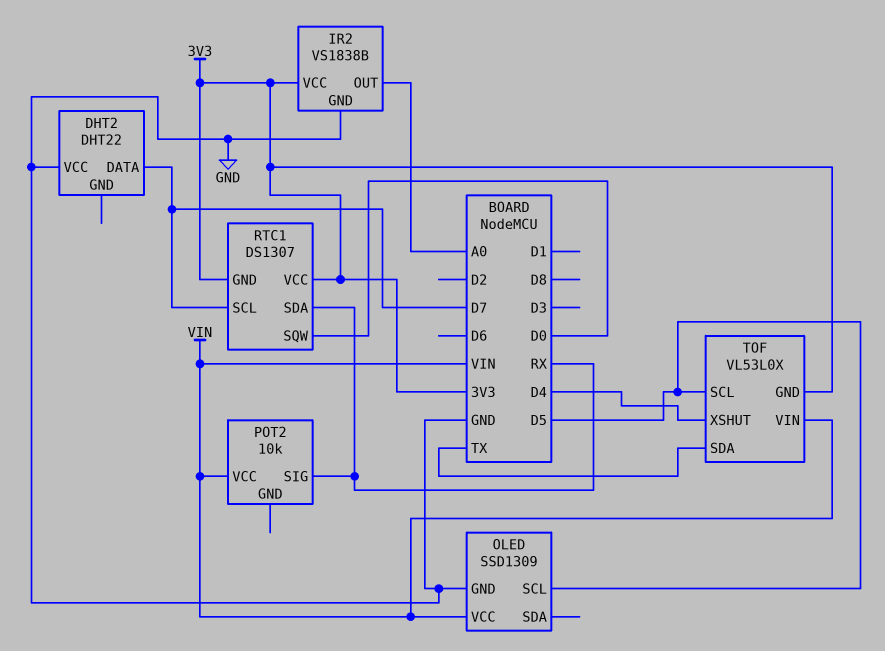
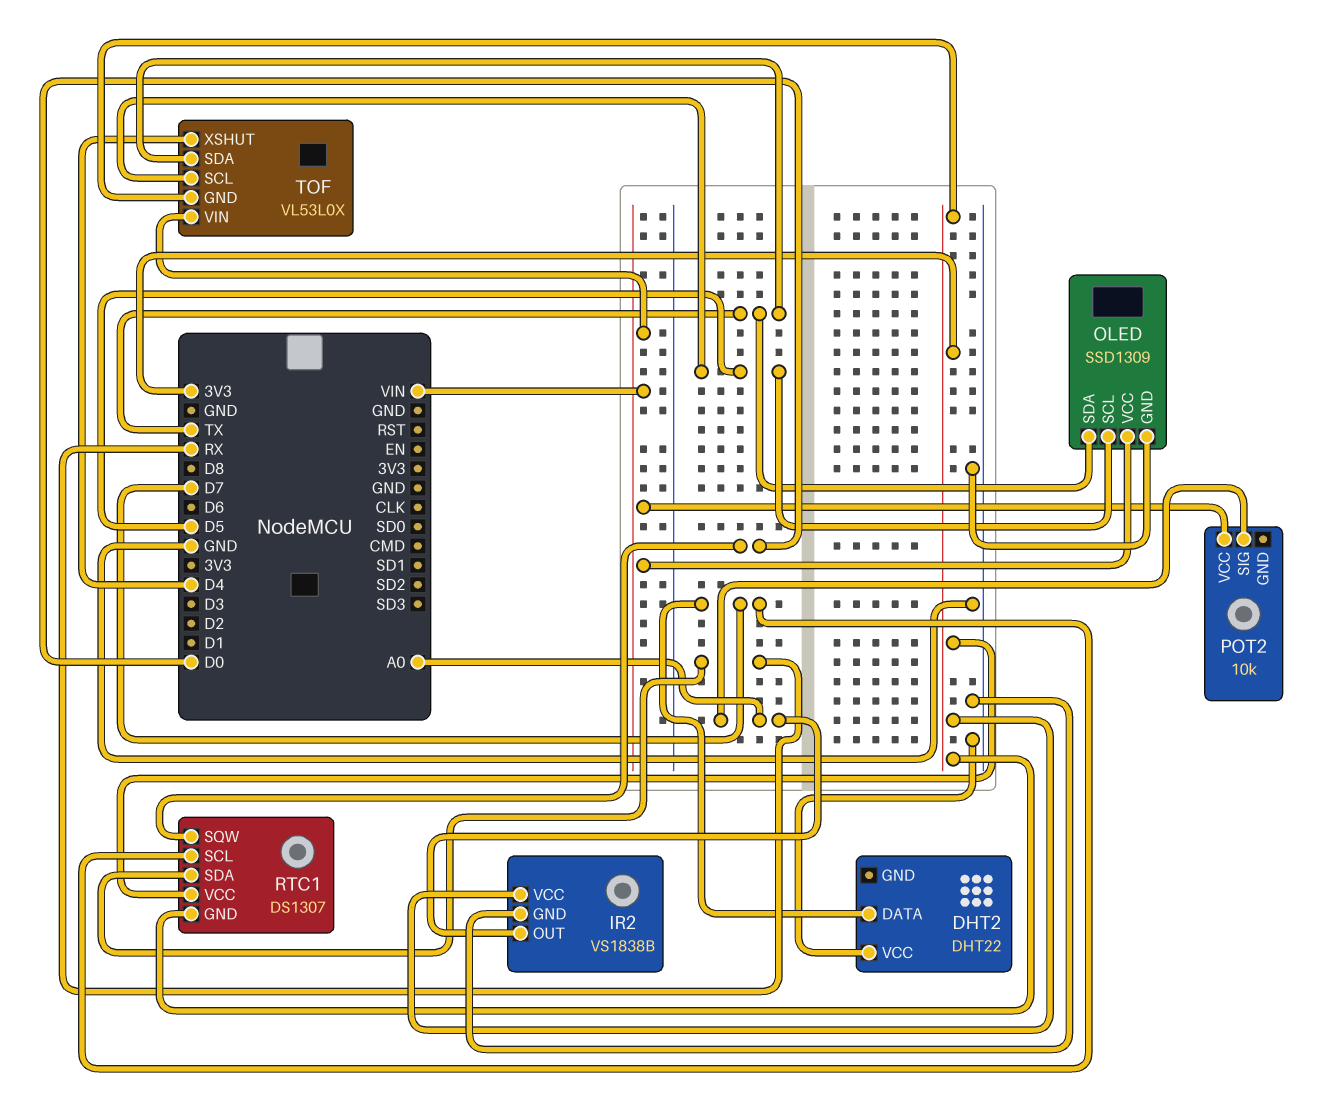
OLED pin SDA: none -> TX
POT2 pin SIG: RX -> A0

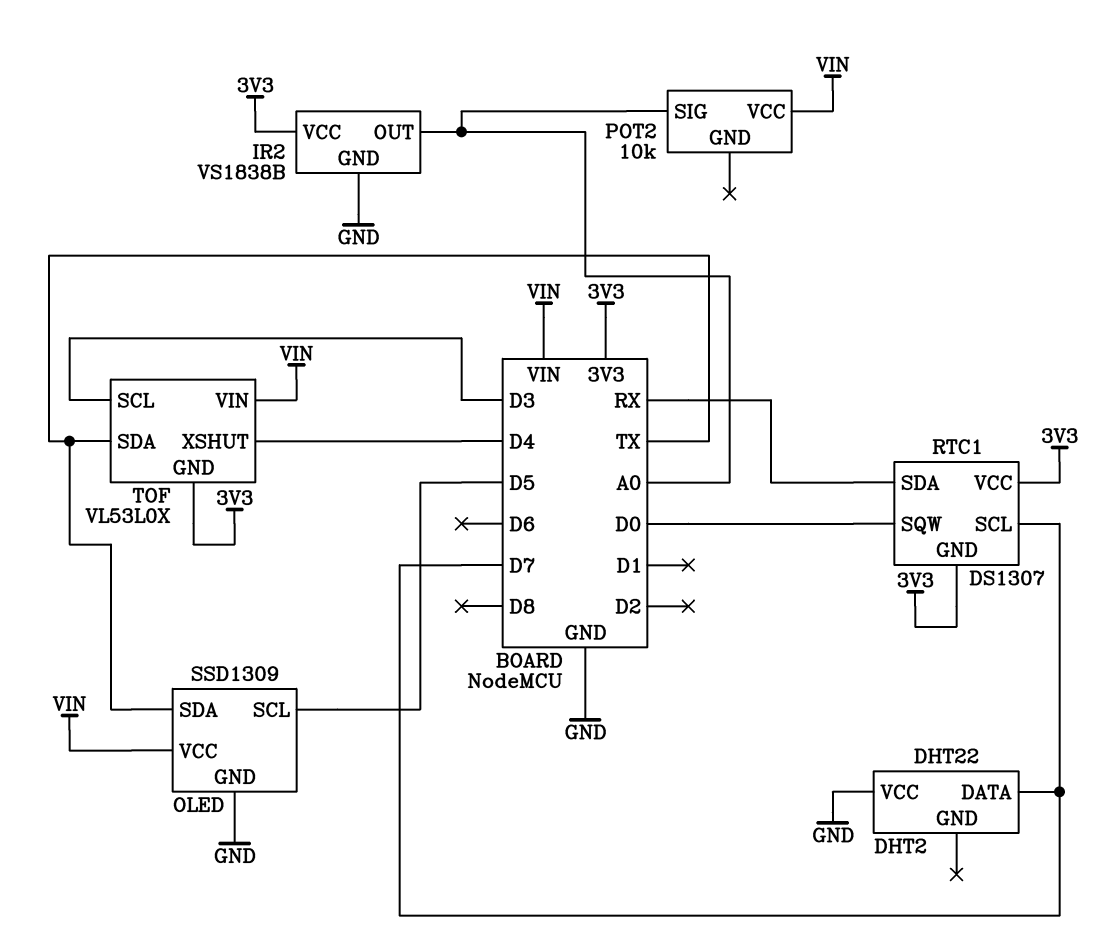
TOF pin SCL: D5 -> D3

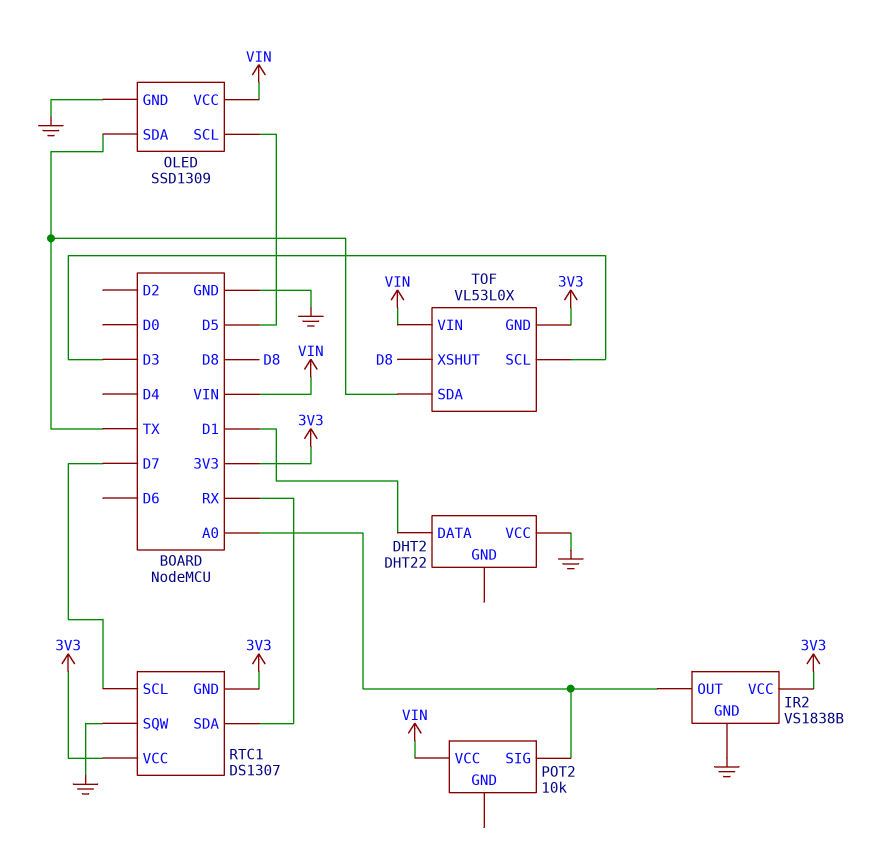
DHT2 pin DATA: D7 -> D1
RTC1 pin SQW: D0 -> GND
TOF pin XSHUT: D4 -> D8

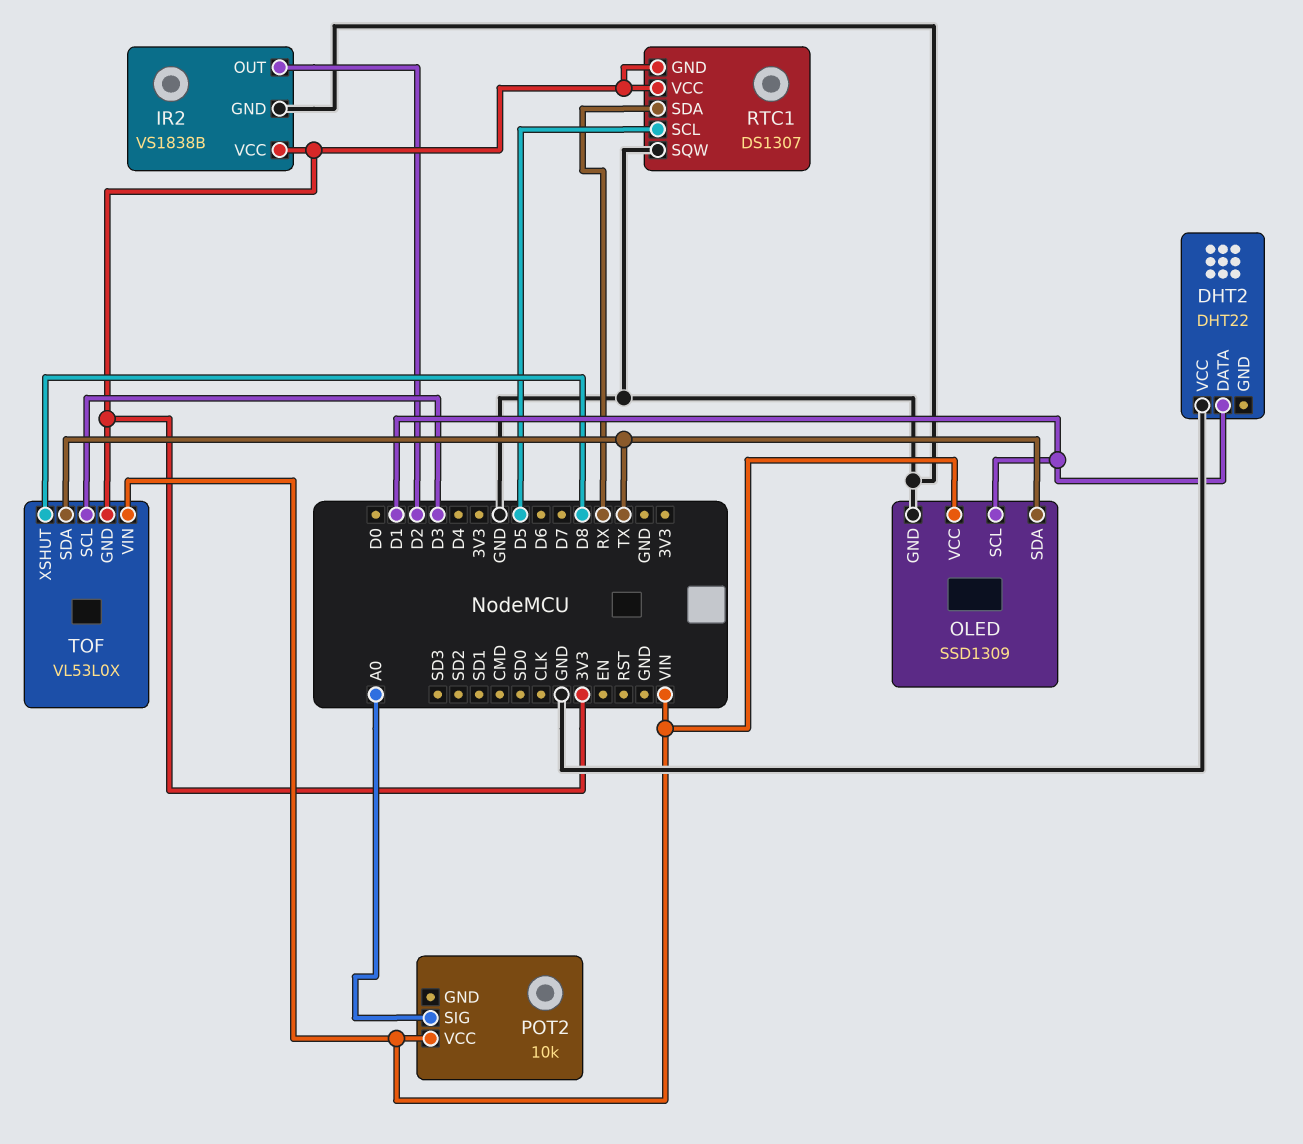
IR2 pin OUT: A0 -> D2
OLED pin SCL: D5 -> D1
RTC1 pin SCL: D7 -> D5

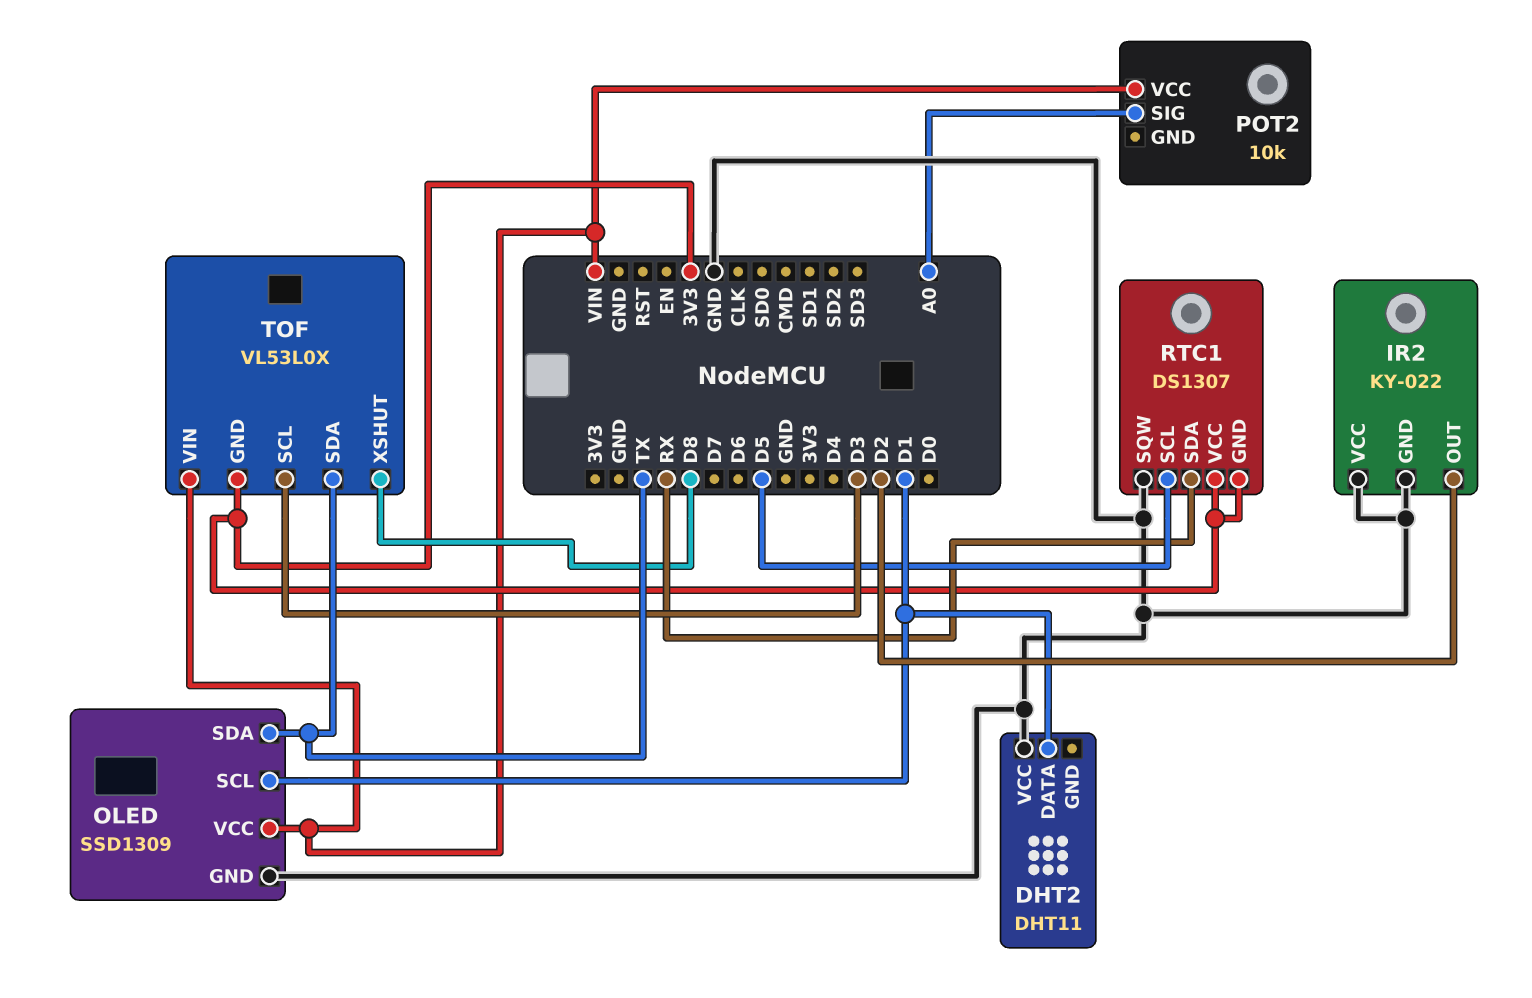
DHT2: DHT22 -> DHT11
IR2: VS1838B -> KY-022
IR2 pin VCC: 3V3 -> GND

